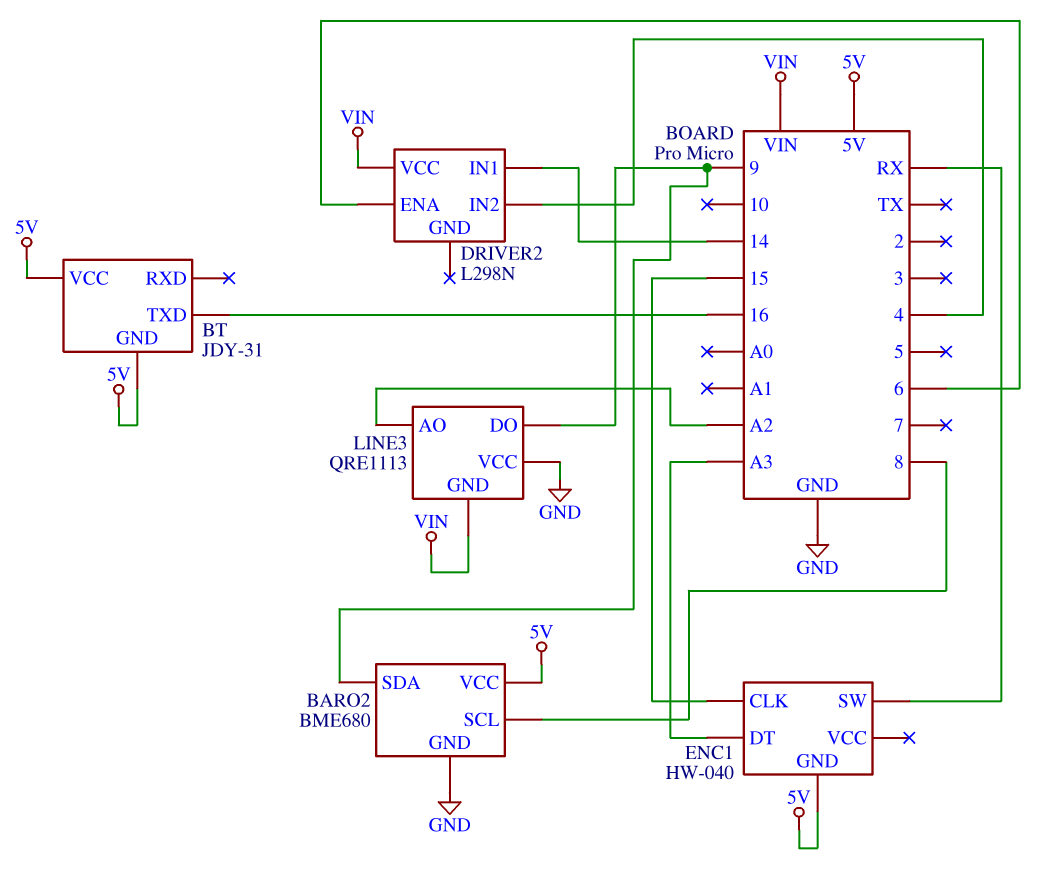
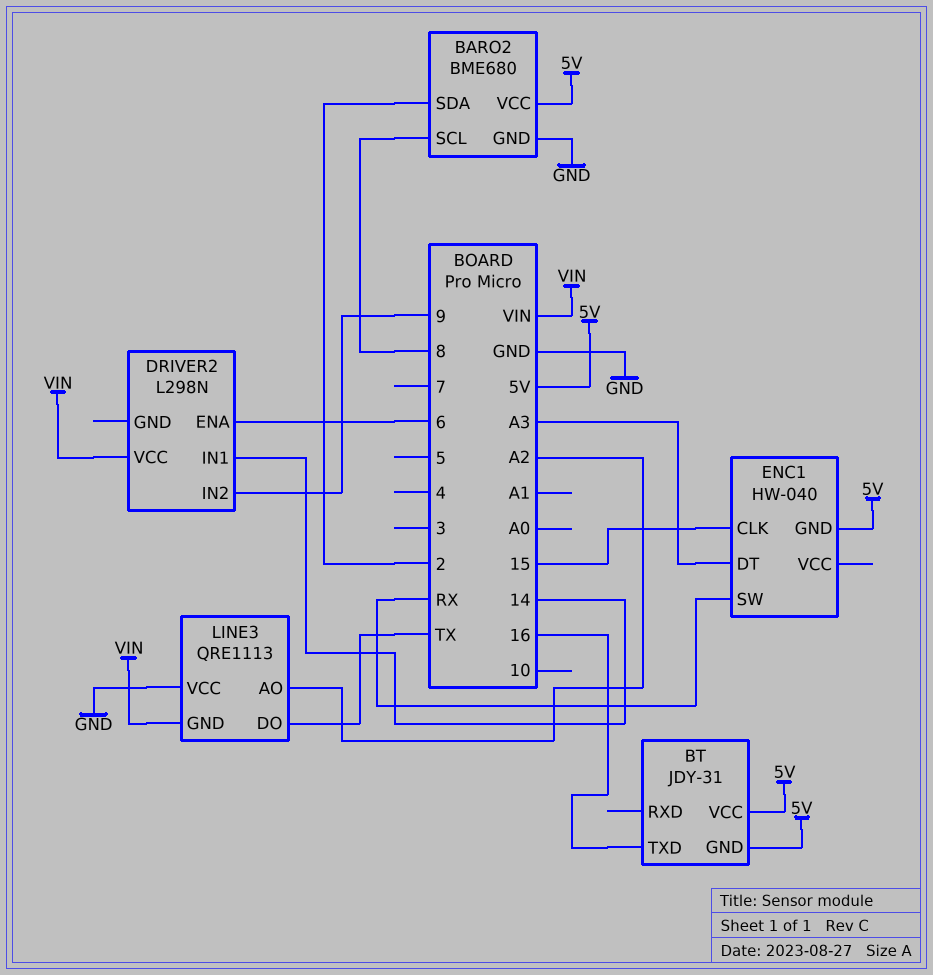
BARO2 pin SDA: 9 -> 2
DRIVER2 pin IN2: 4 -> 9
LINE3 pin DO: 9 -> TX

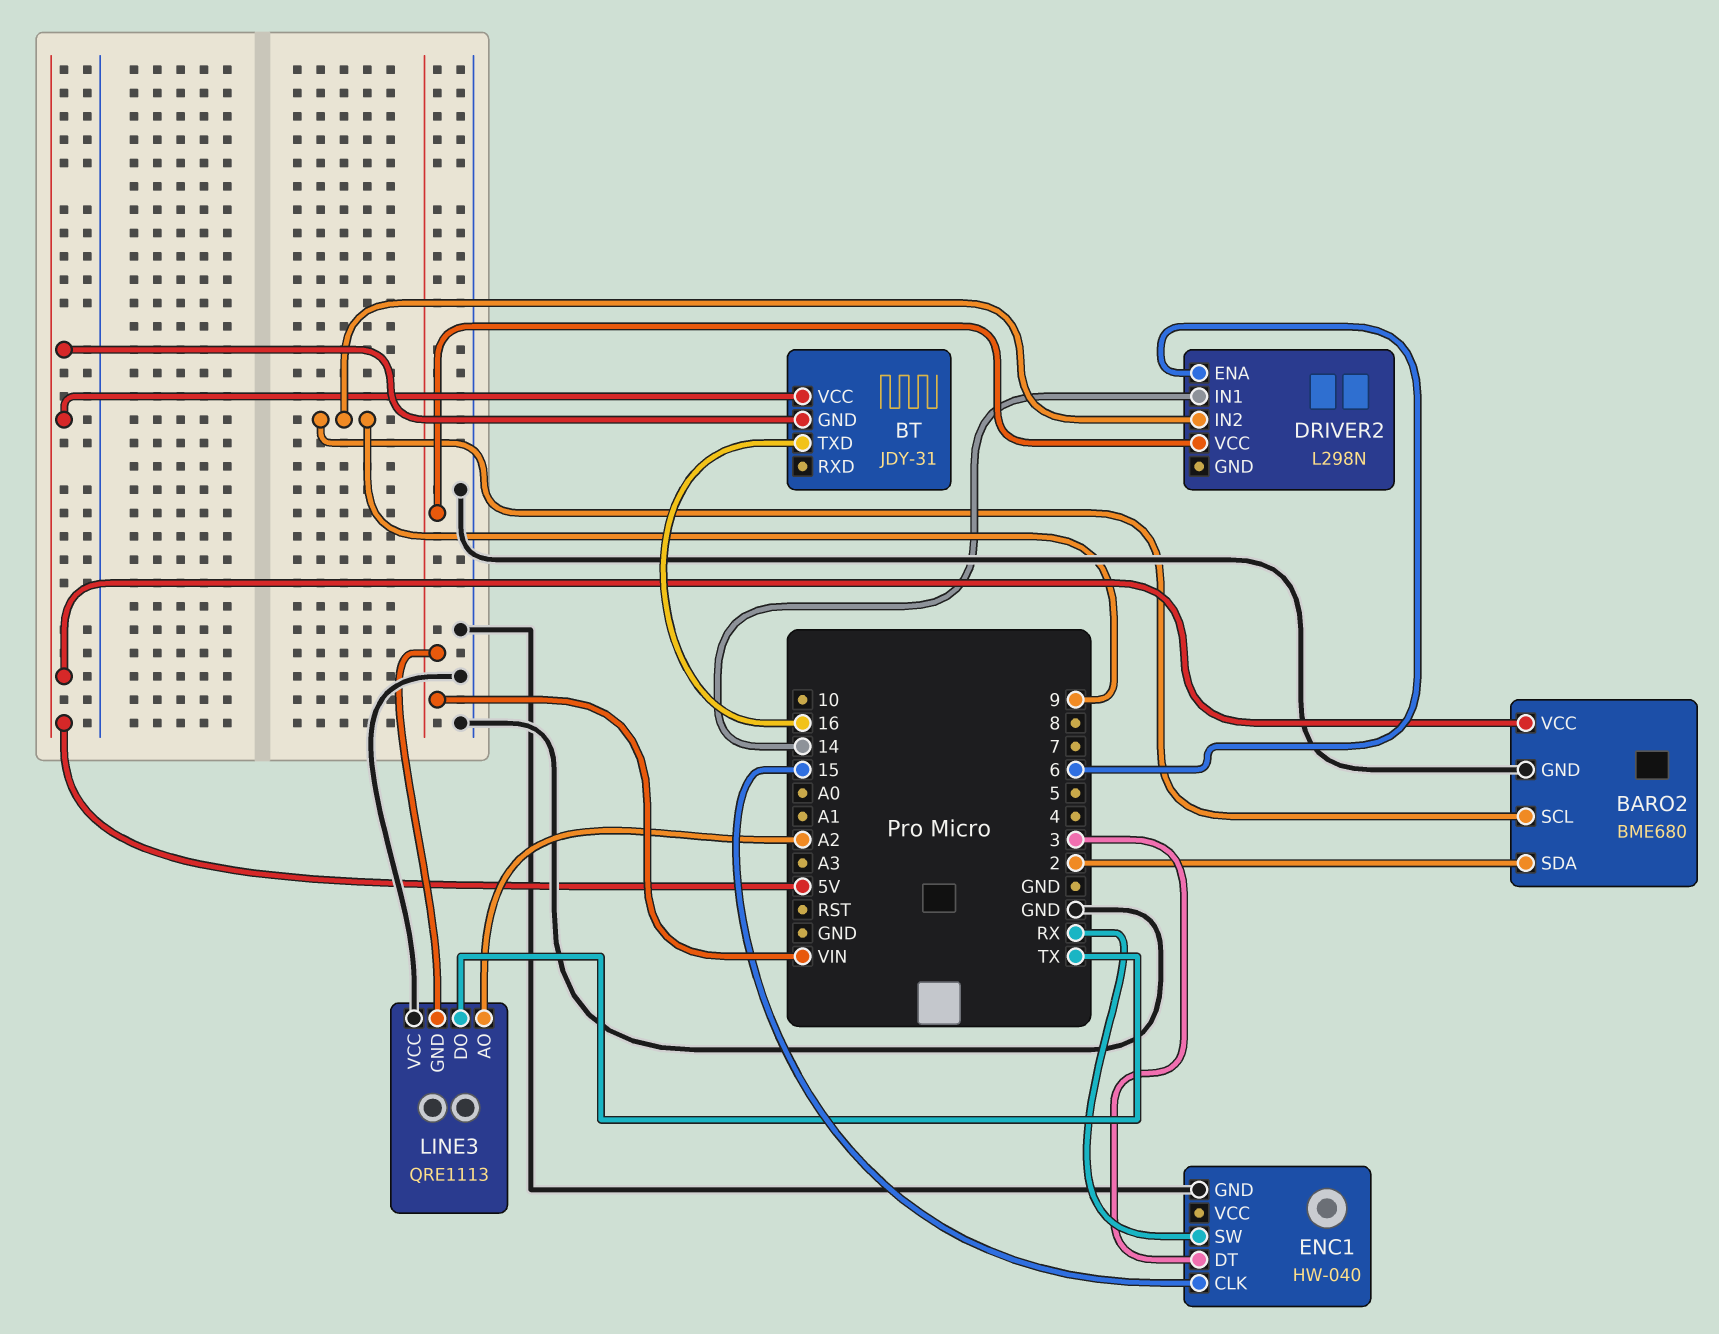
BARO2 pin SCL: 8 -> 9
ENC1 pin DT: A3 -> 3
ENC1 pin GND: 5V -> GND

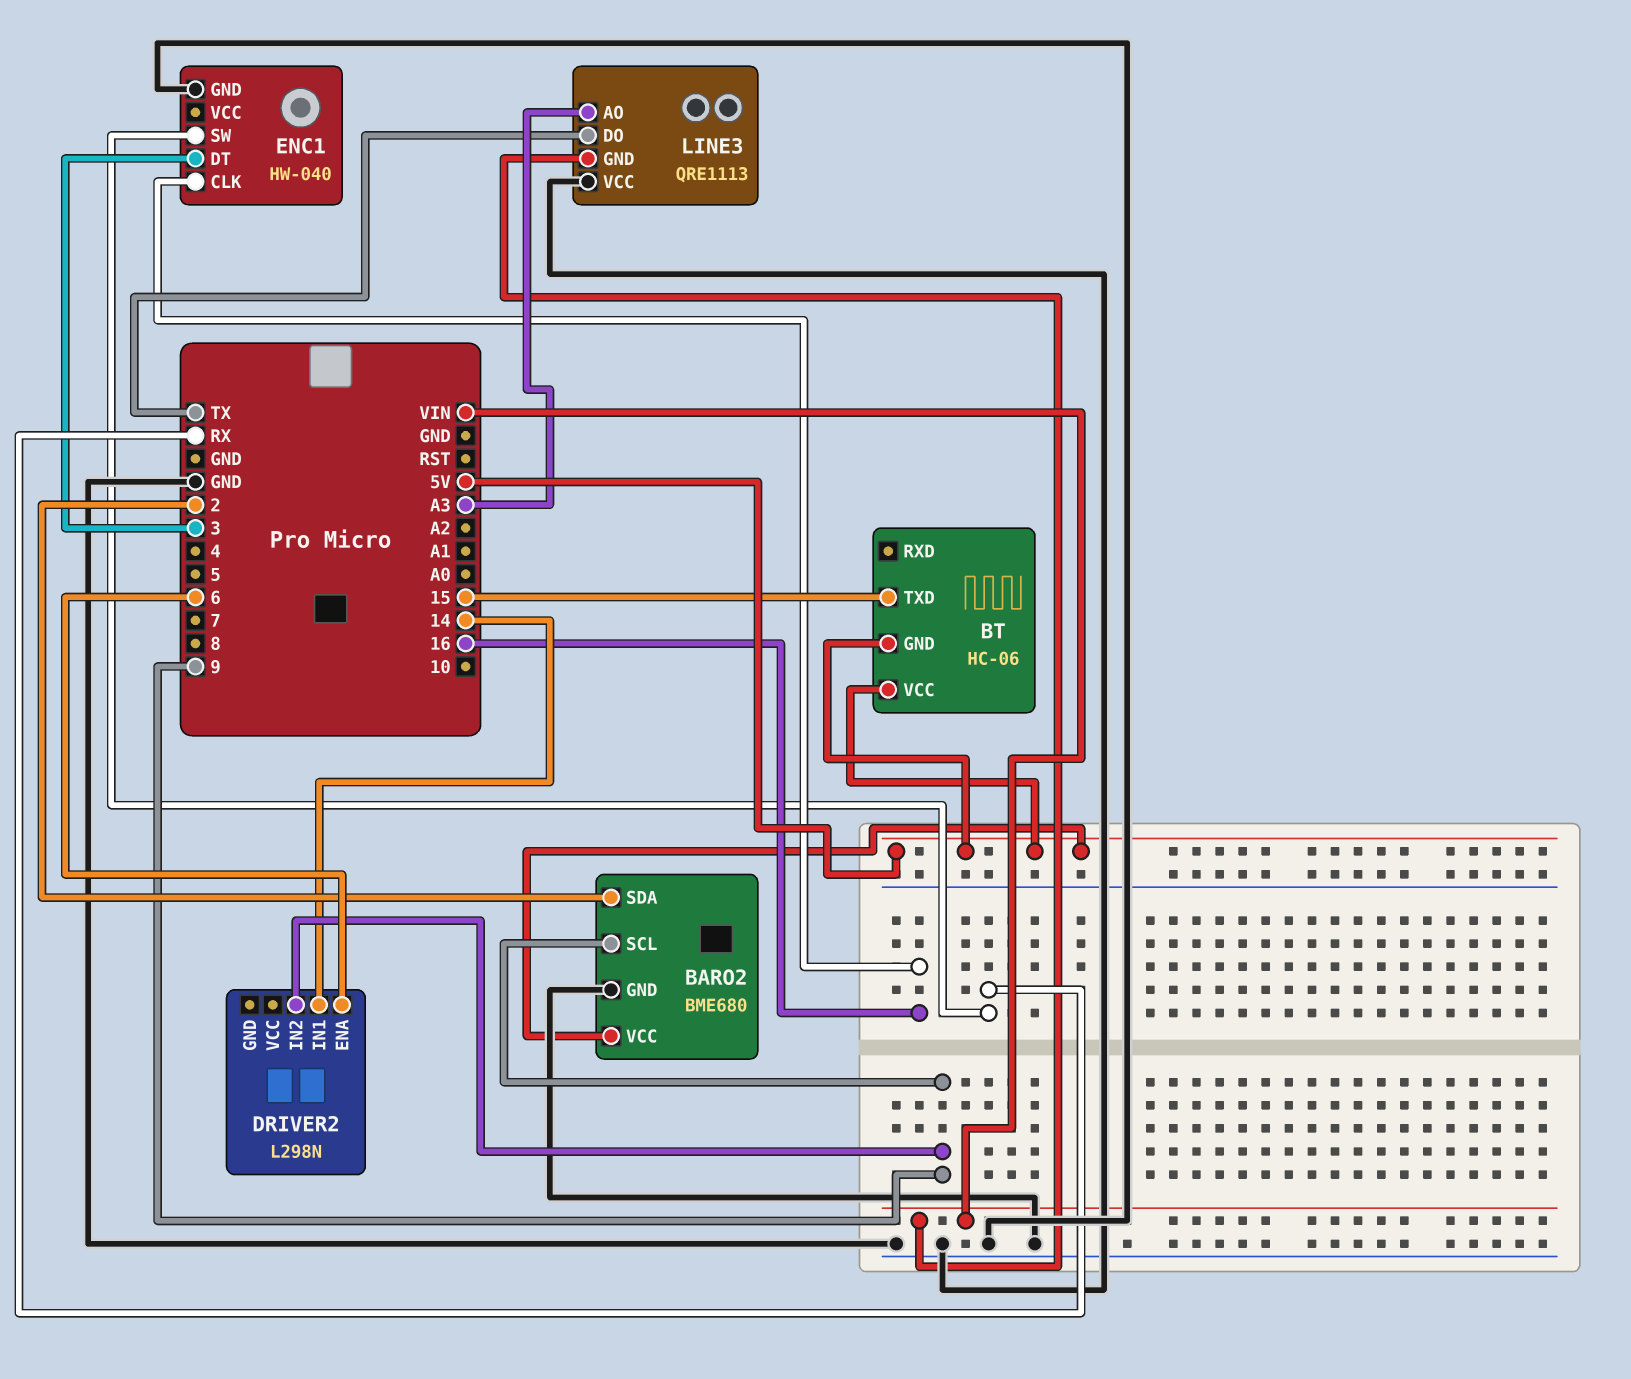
BT: JDY-31 -> HC-06
BT pin TXD: 16 -> 15
DRIVER2 pin VCC: VIN -> none
ENC1 pin CLK: 15 -> 16
LINE3 pin AO: A2 -> A3

